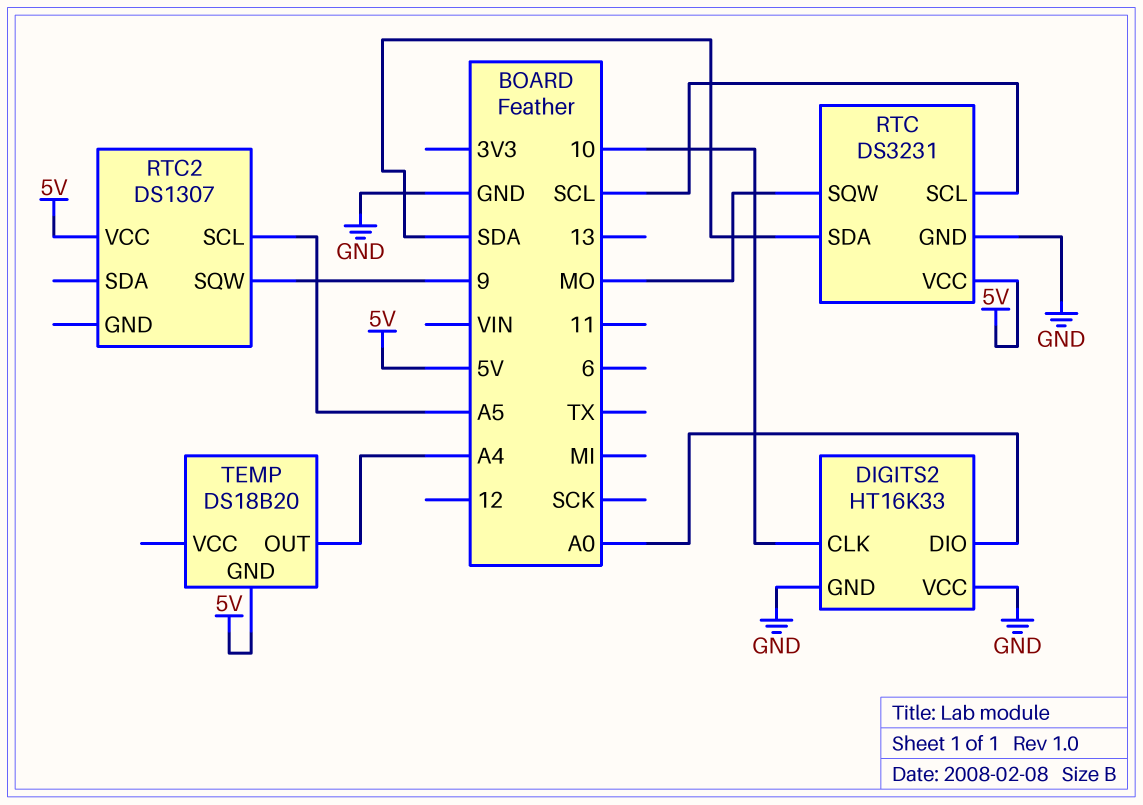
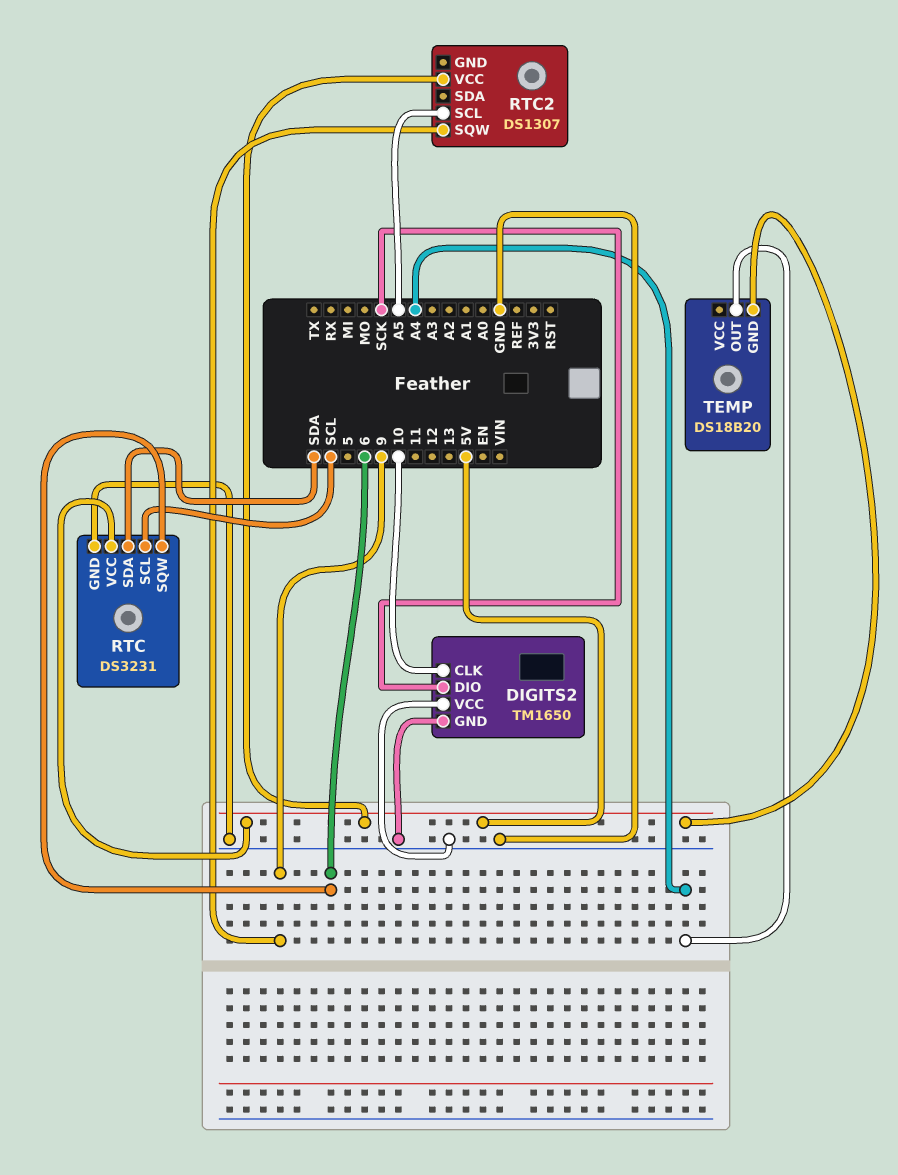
DIGITS2: HT16K33 -> TM1650
DIGITS2 pin DIO: A0 -> SCK
RTC pin SQW: MO -> 6

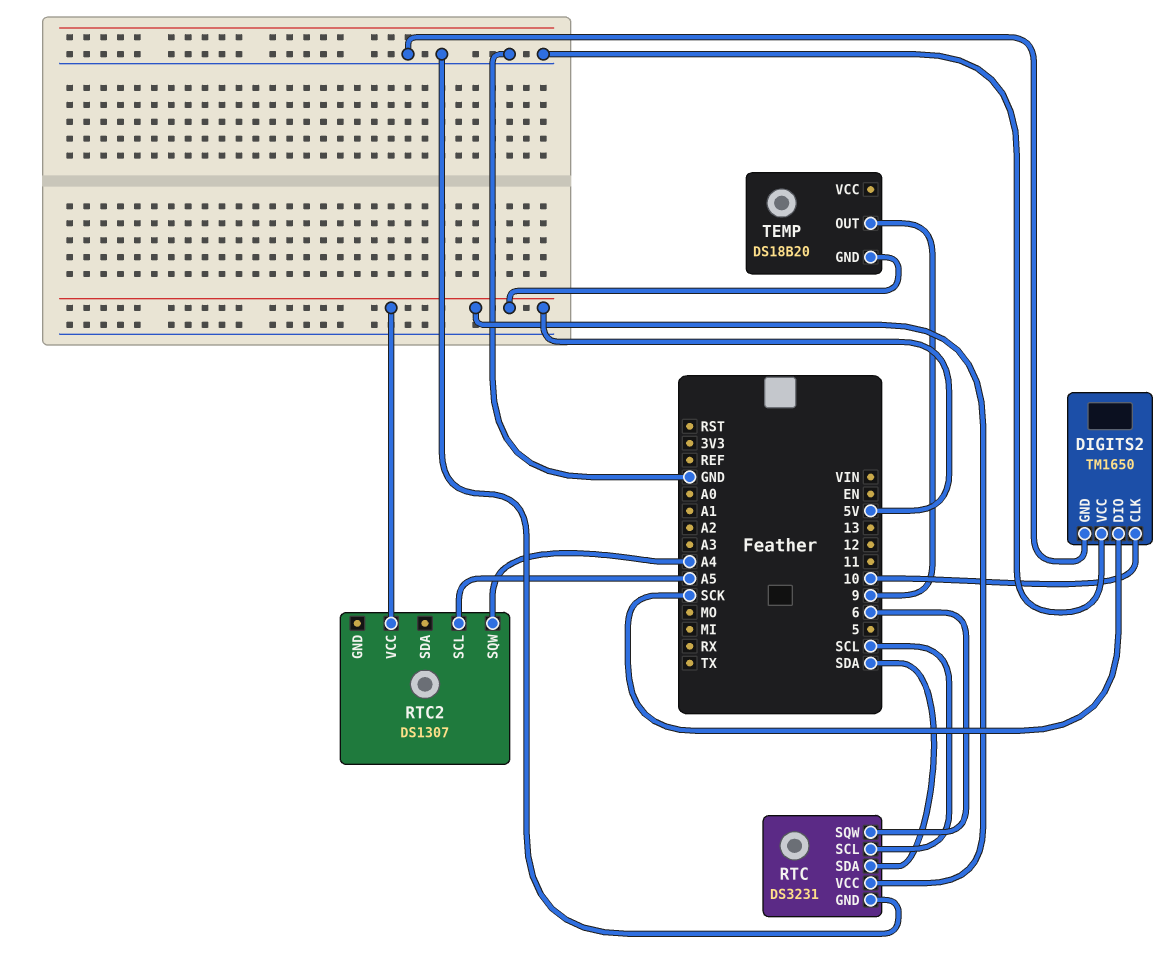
RTC2 pin SQW: 9 -> A4
TEMP pin OUT: A4 -> 9

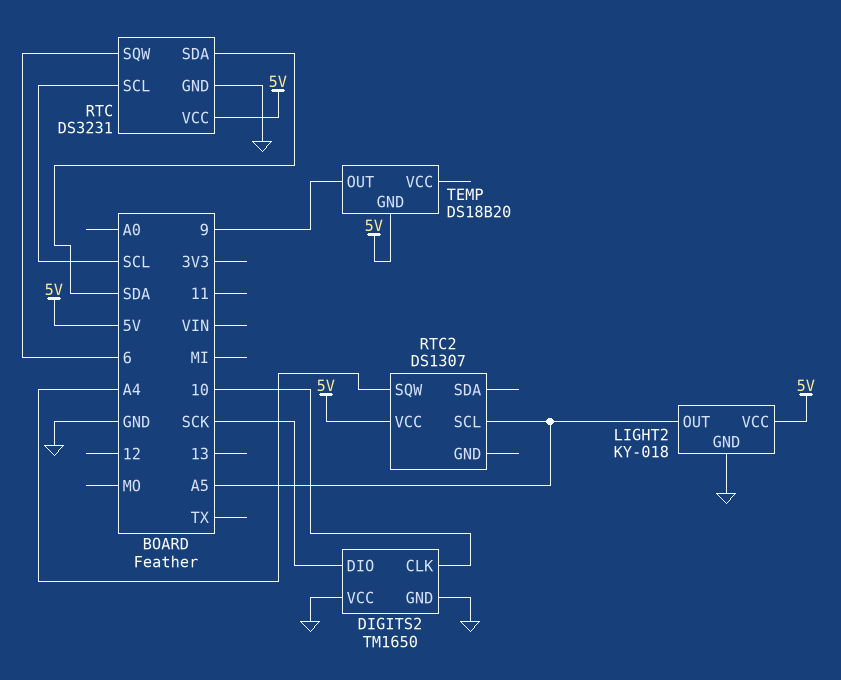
LIGHT2: none -> KY-018
LIGHT2 pin GND: none -> GND
LIGHT2 pin OUT: none -> A5
LIGHT2 pin VCC: none -> 5V

